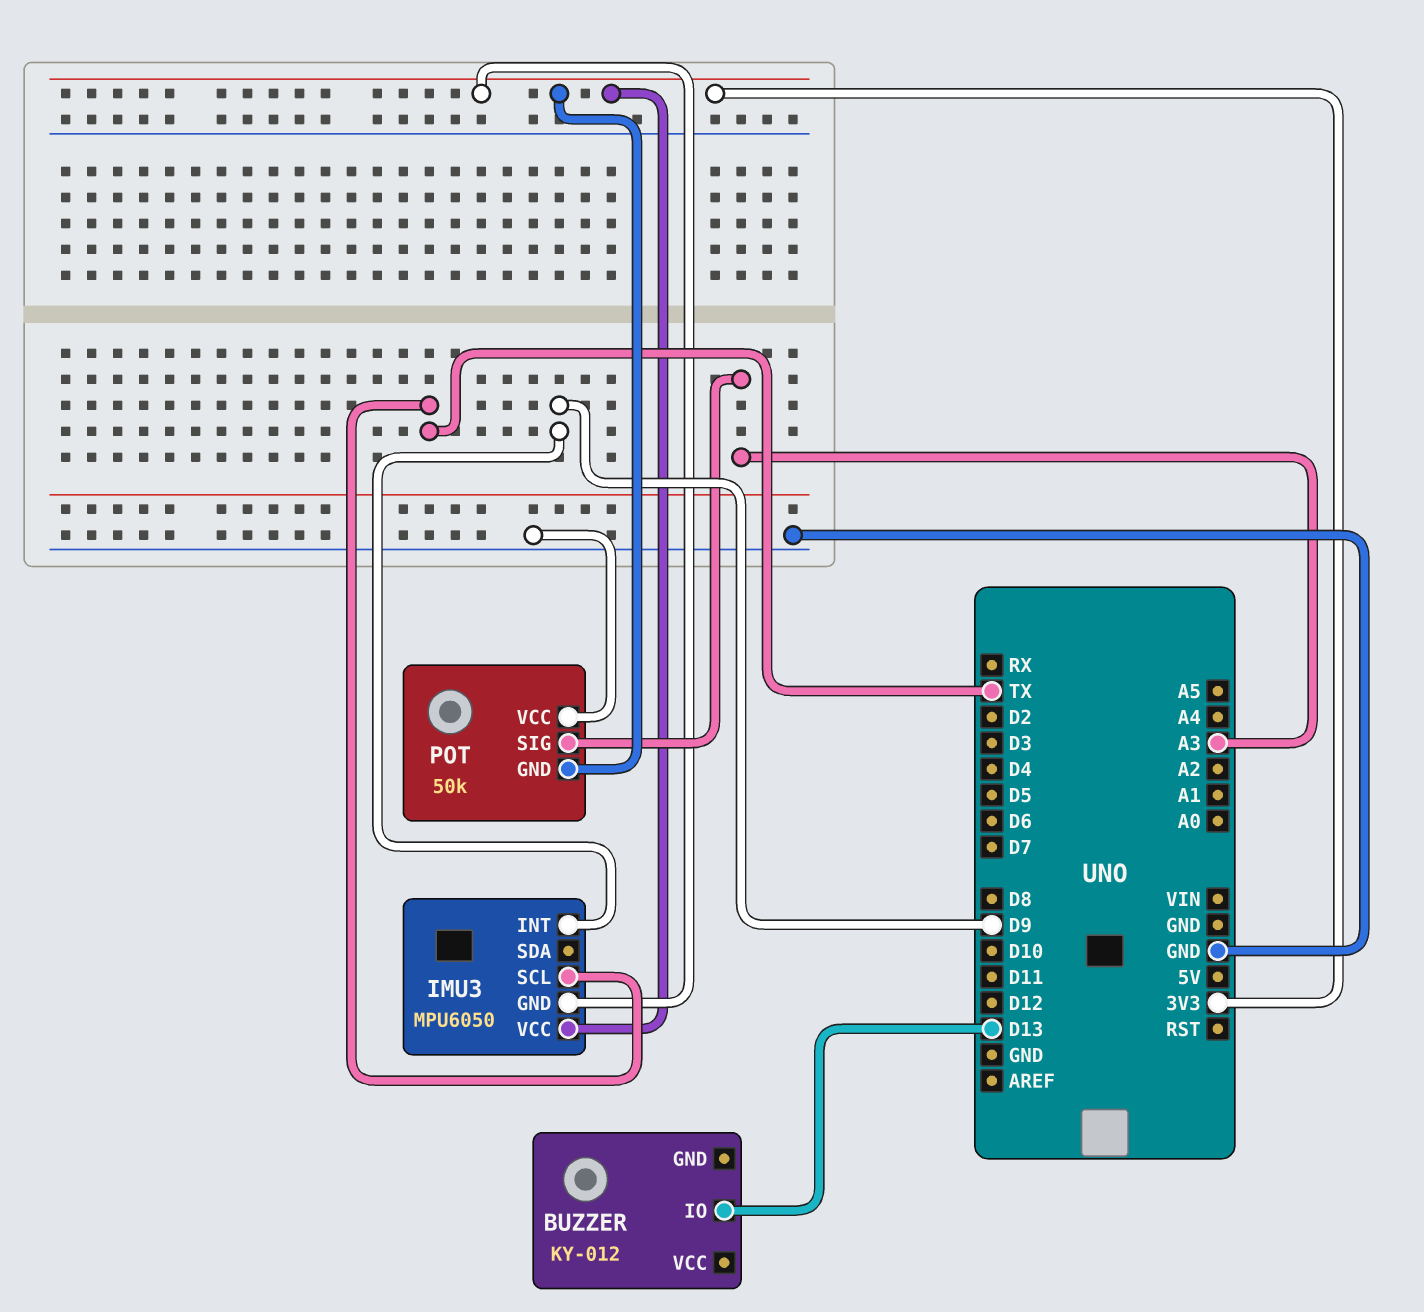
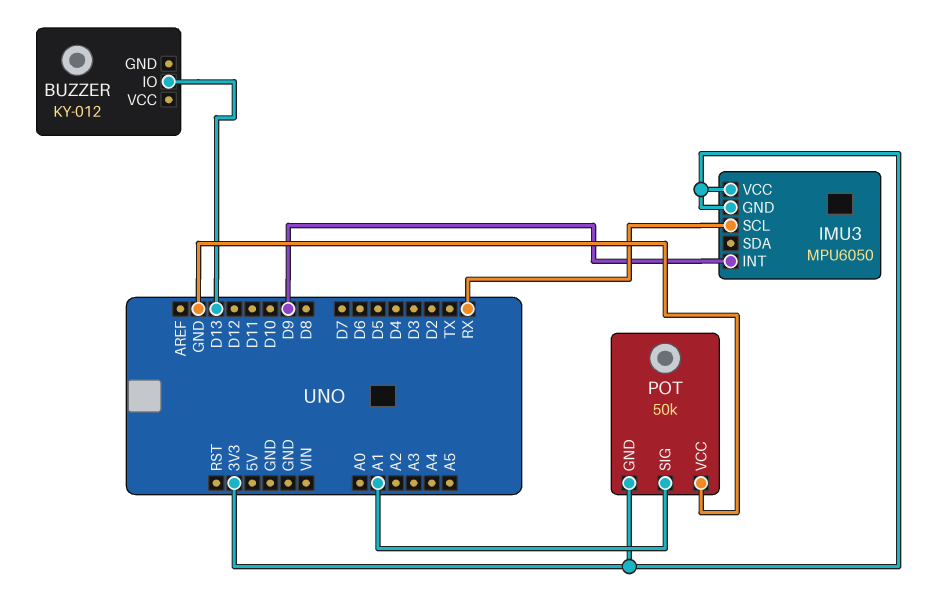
IMU3 pin SCL: TX -> RX
POT pin SIG: A3 -> A1

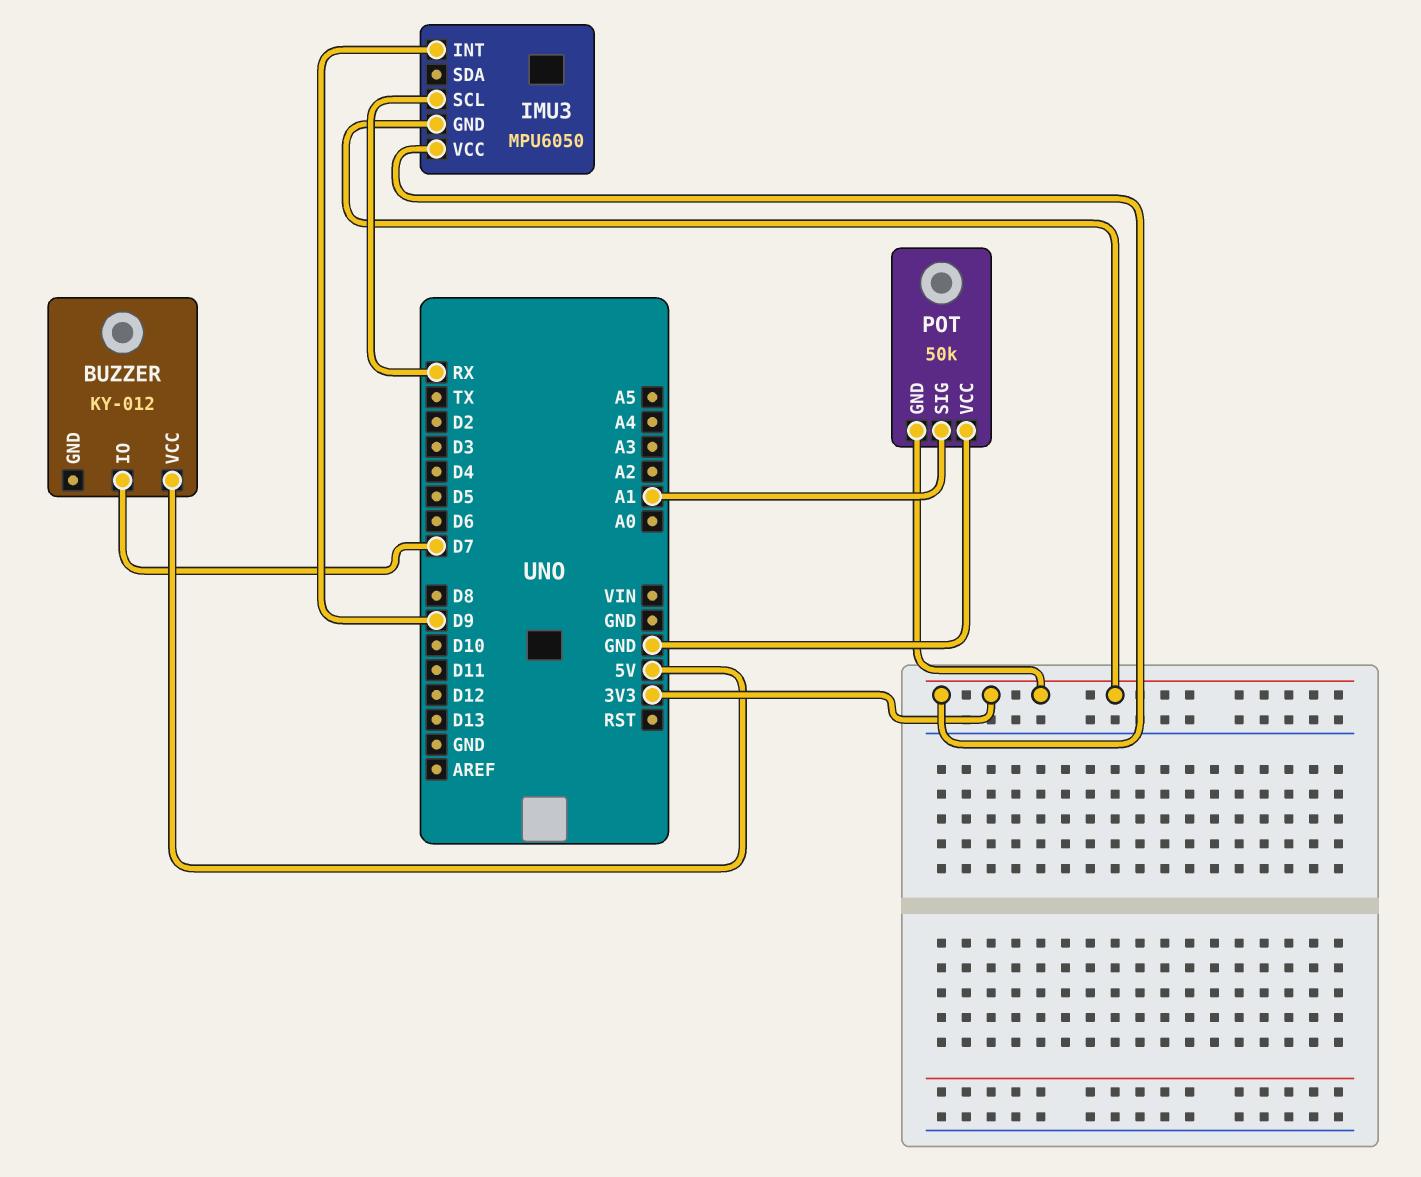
BUZZER pin IO: D13 -> D7
BUZZER pin VCC: none -> 5V

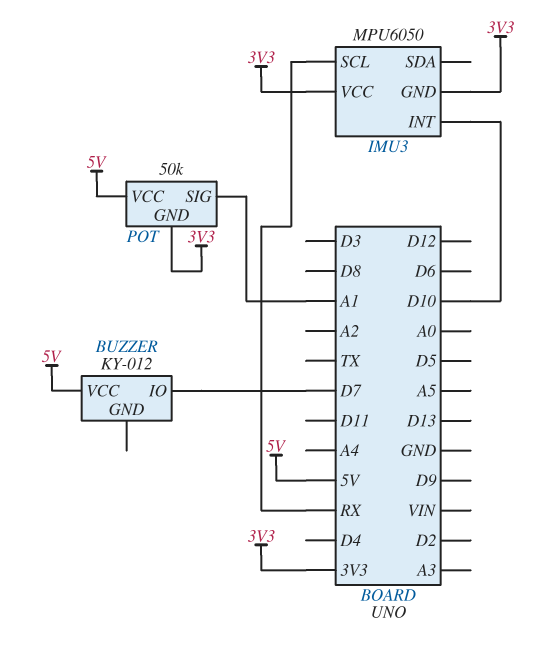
IMU3 pin INT: D9 -> D10
POT pin VCC: GND -> 5V

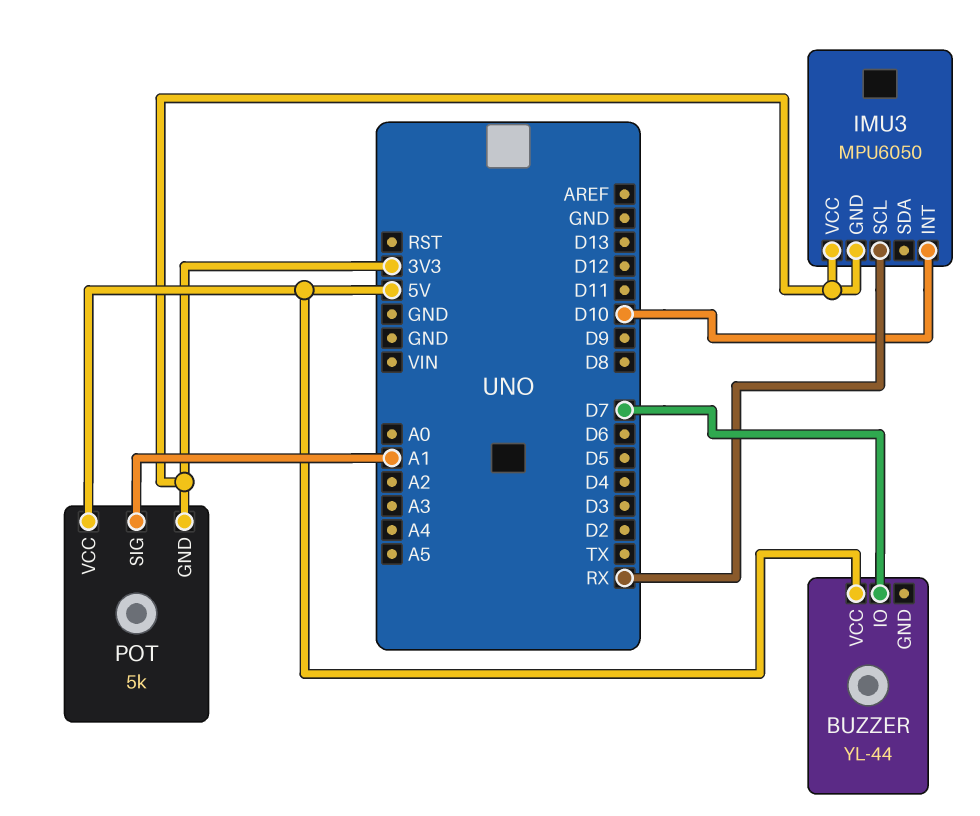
BUZZER: KY-012 -> YL-44
POT: 50k -> 5k

